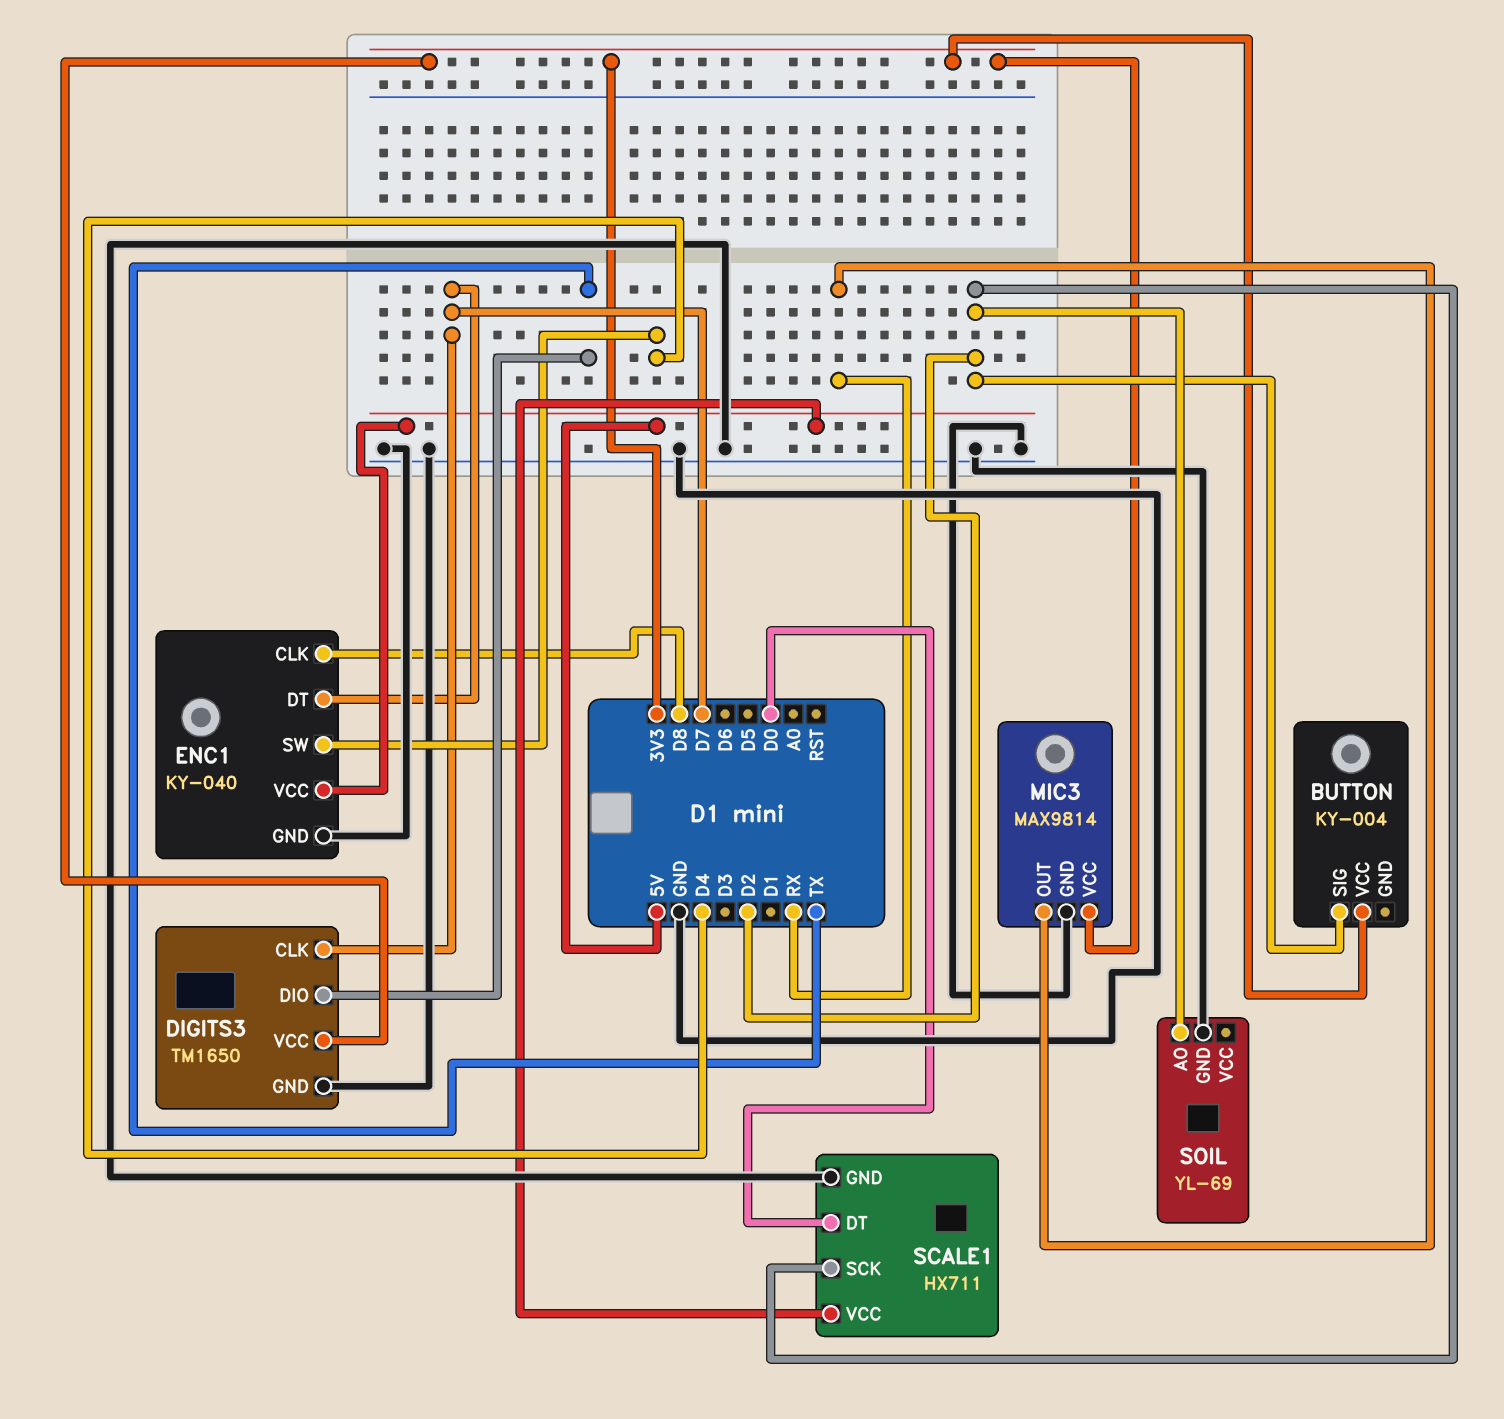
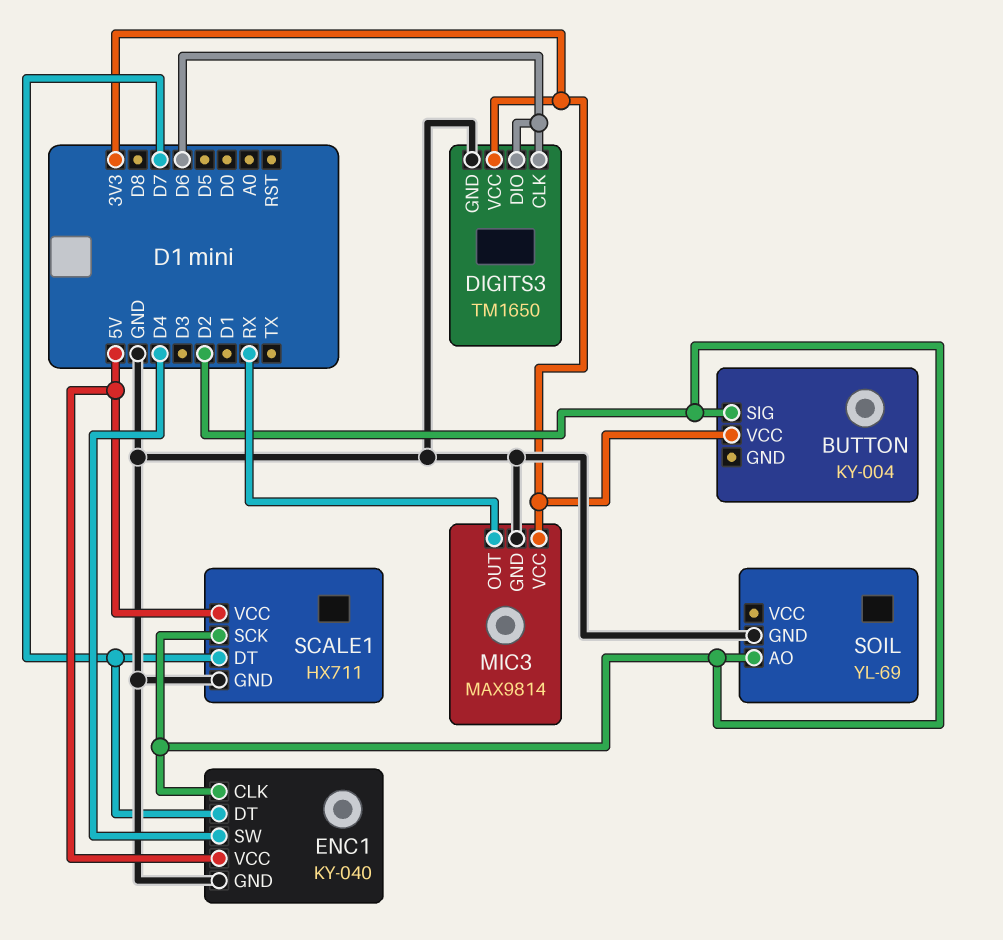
DIGITS3 pin CLK: D7 -> D6
DIGITS3 pin DIO: TX -> D6
ENC1 pin CLK: D8 -> D2
SCALE1 pin DT: D0 -> D7

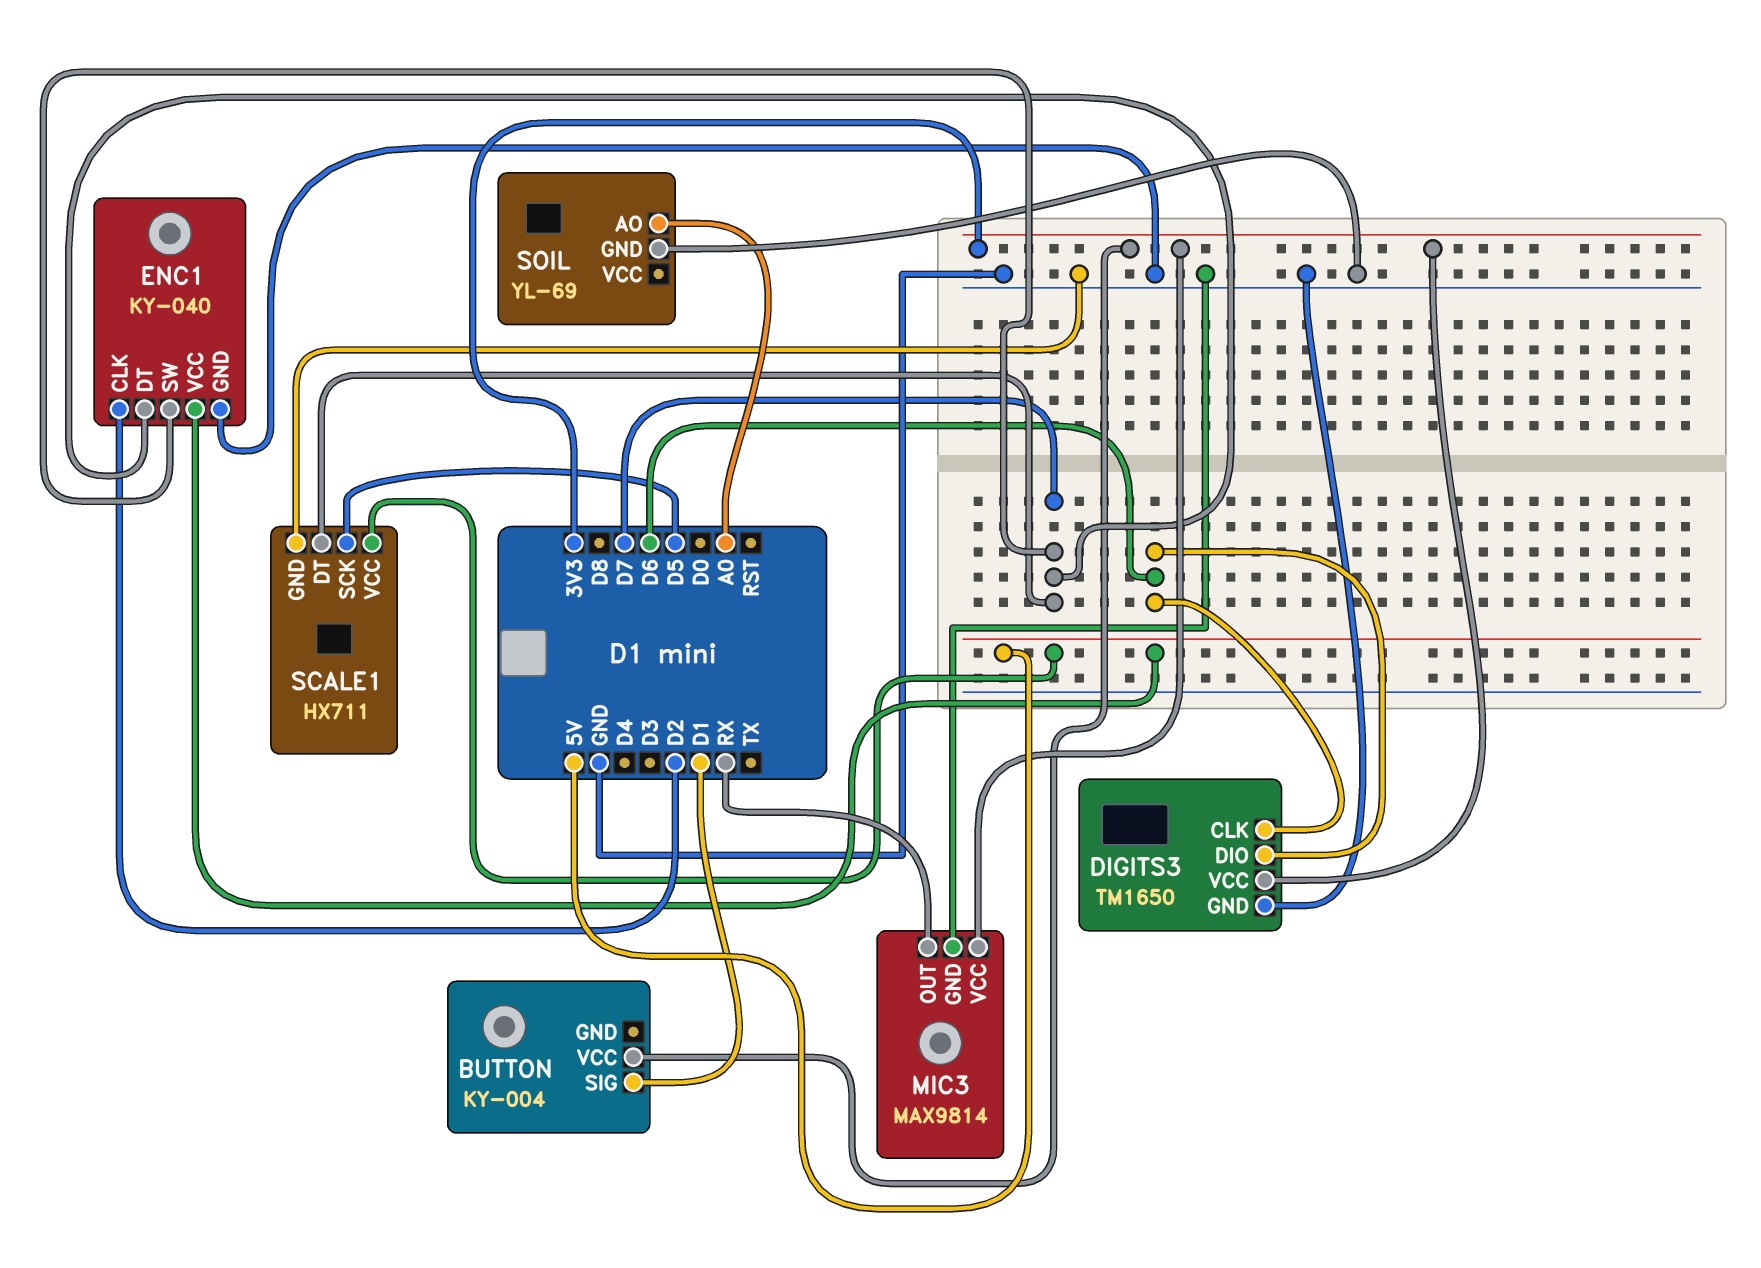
BUTTON pin SIG: D2 -> D1
ENC1 pin SW: D4 -> D7
SCALE1 pin SCK: D2 -> D5
SOIL pin AO: D2 -> A0

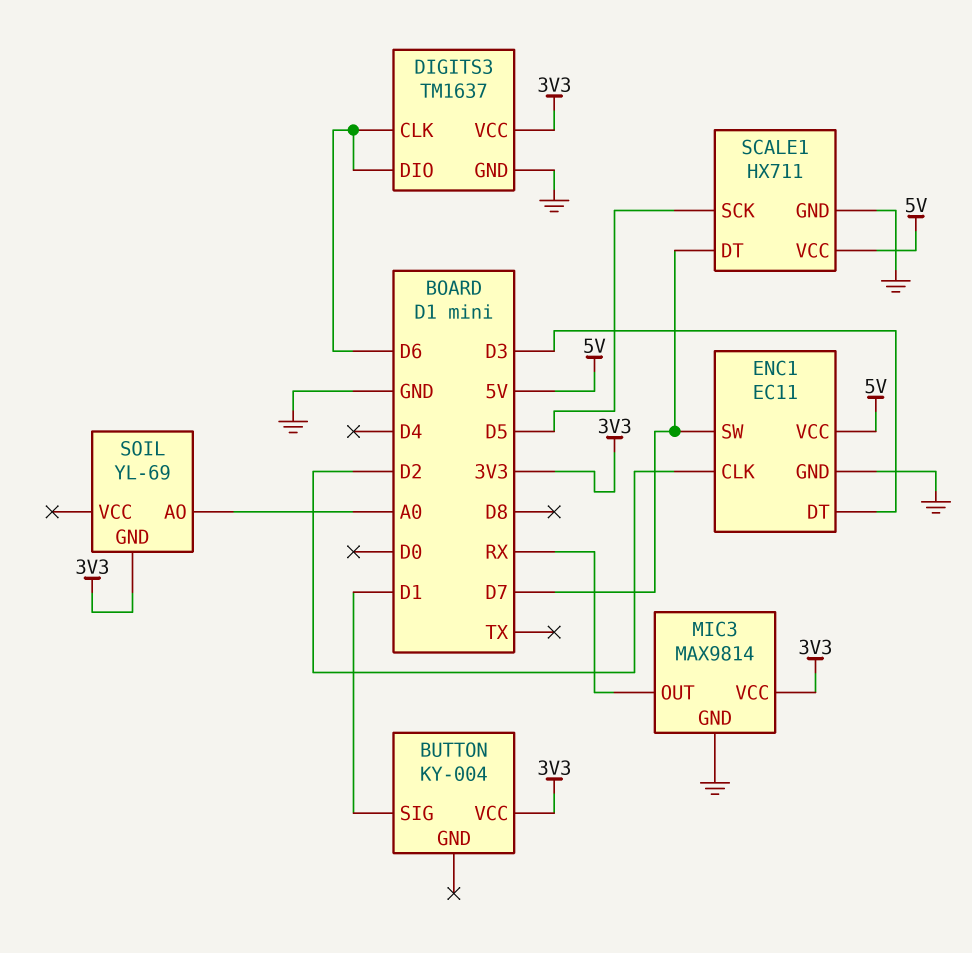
DIGITS3: TM1650 -> TM1637
ENC1: KY-040 -> EC11
ENC1 pin DT: D7 -> D3
SOIL pin GND: GND -> 3V3

